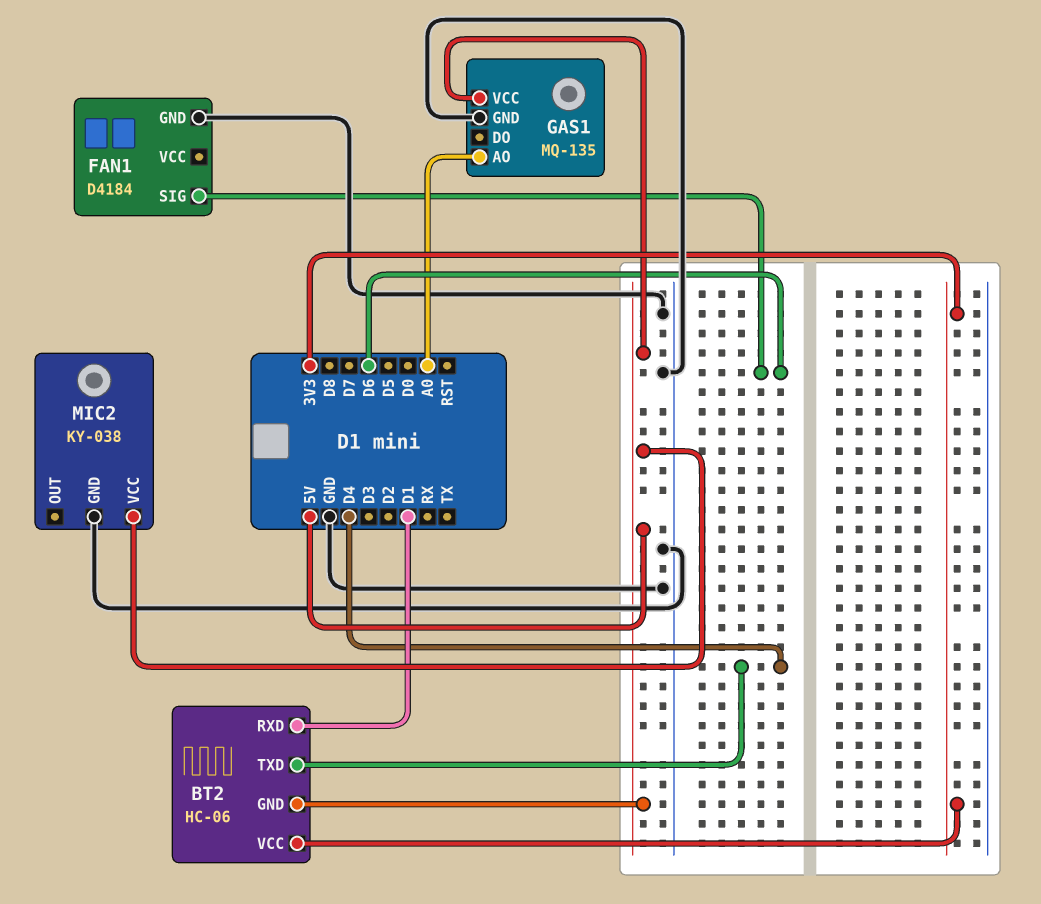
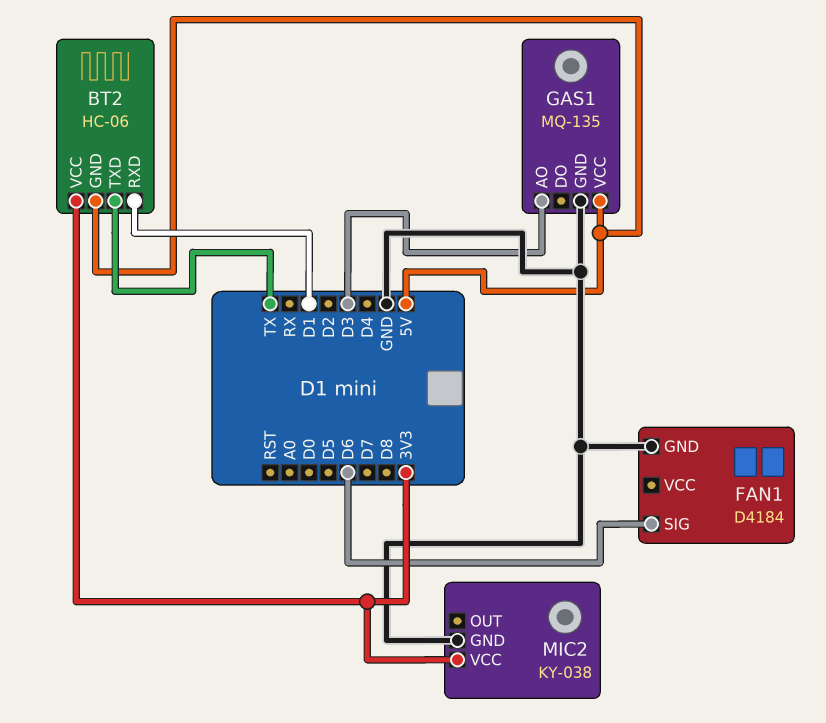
BT2 pin TXD: D4 -> TX
GAS1 pin AO: A0 -> D3
MIC2 pin VCC: 5V -> 3V3

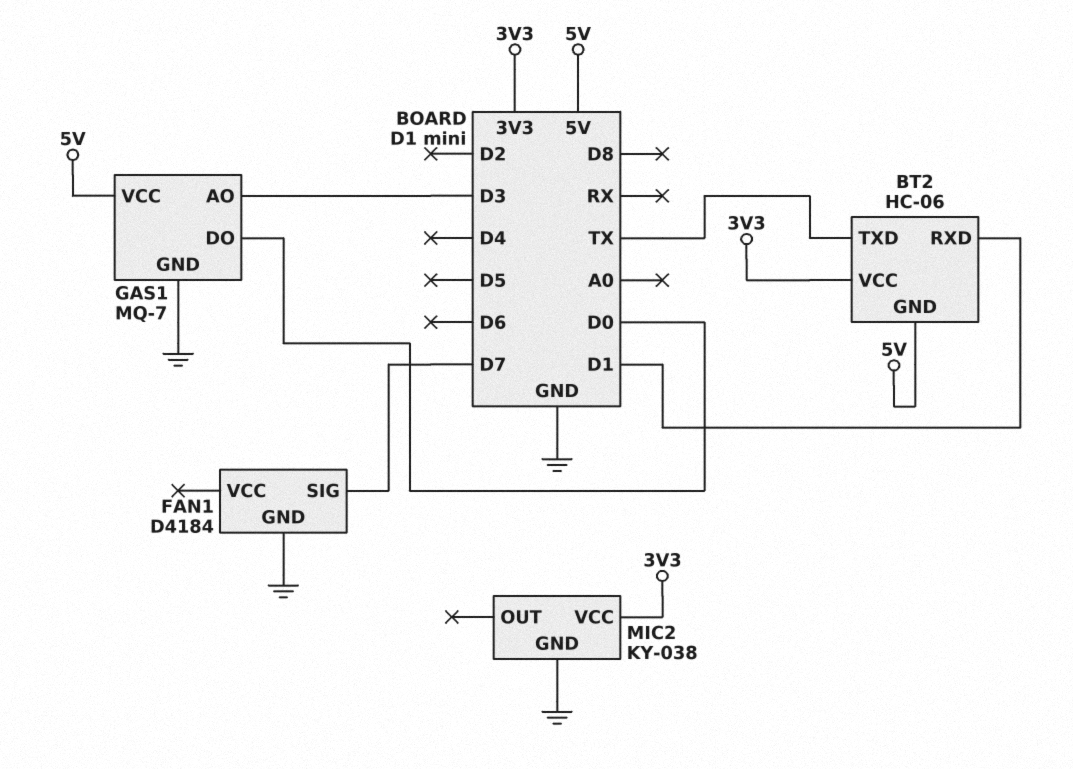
FAN1 pin SIG: D6 -> D7
GAS1: MQ-135 -> MQ-7
GAS1 pin DO: none -> D0

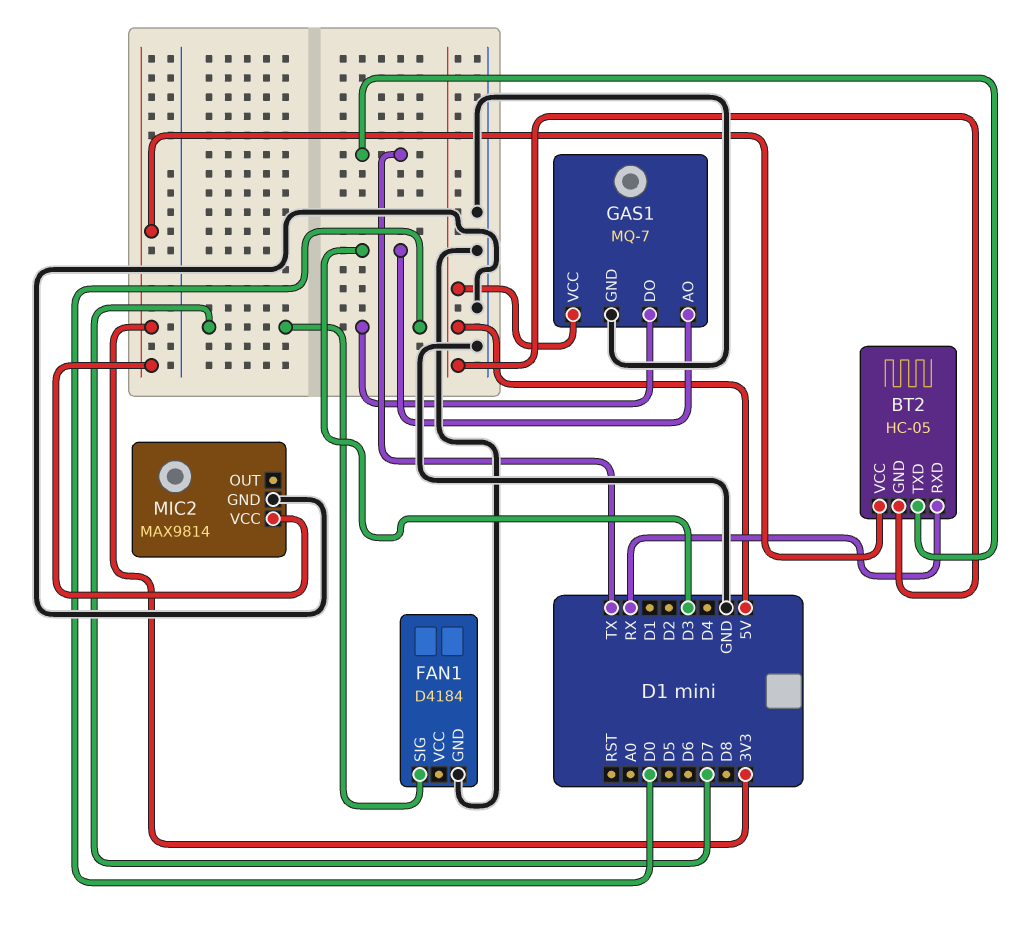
BT2: HC-06 -> HC-05
BT2 pin RXD: D1 -> RX
MIC2: KY-038 -> MAX9814

